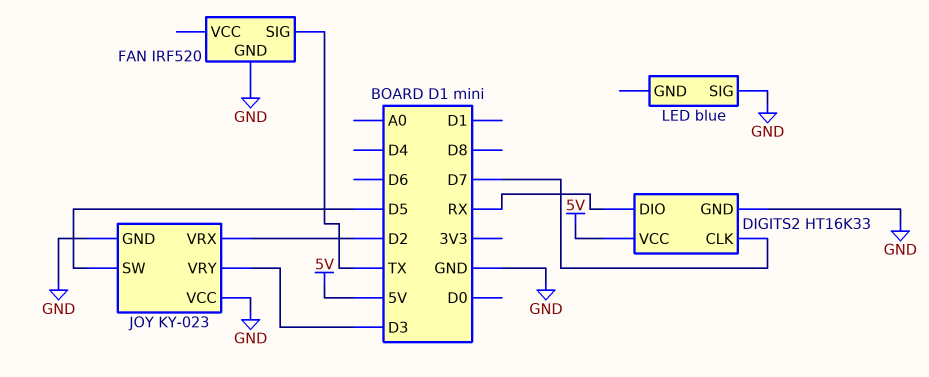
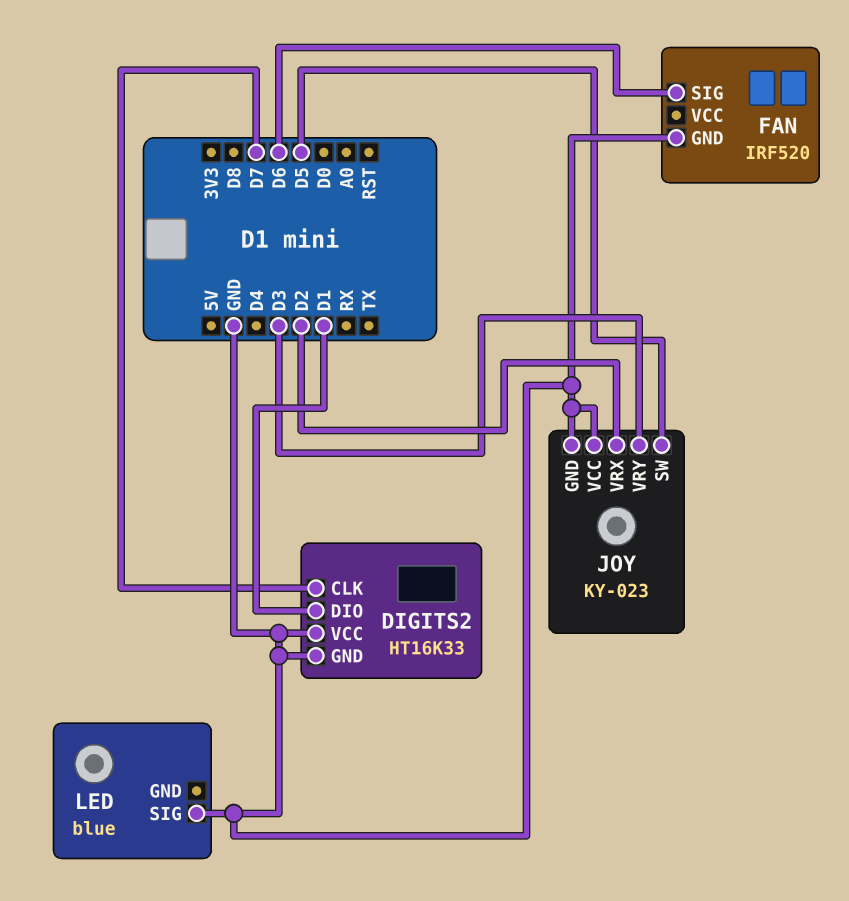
DIGITS2 pin DIO: RX -> D1
DIGITS2 pin VCC: 5V -> GND
FAN pin SIG: TX -> D6

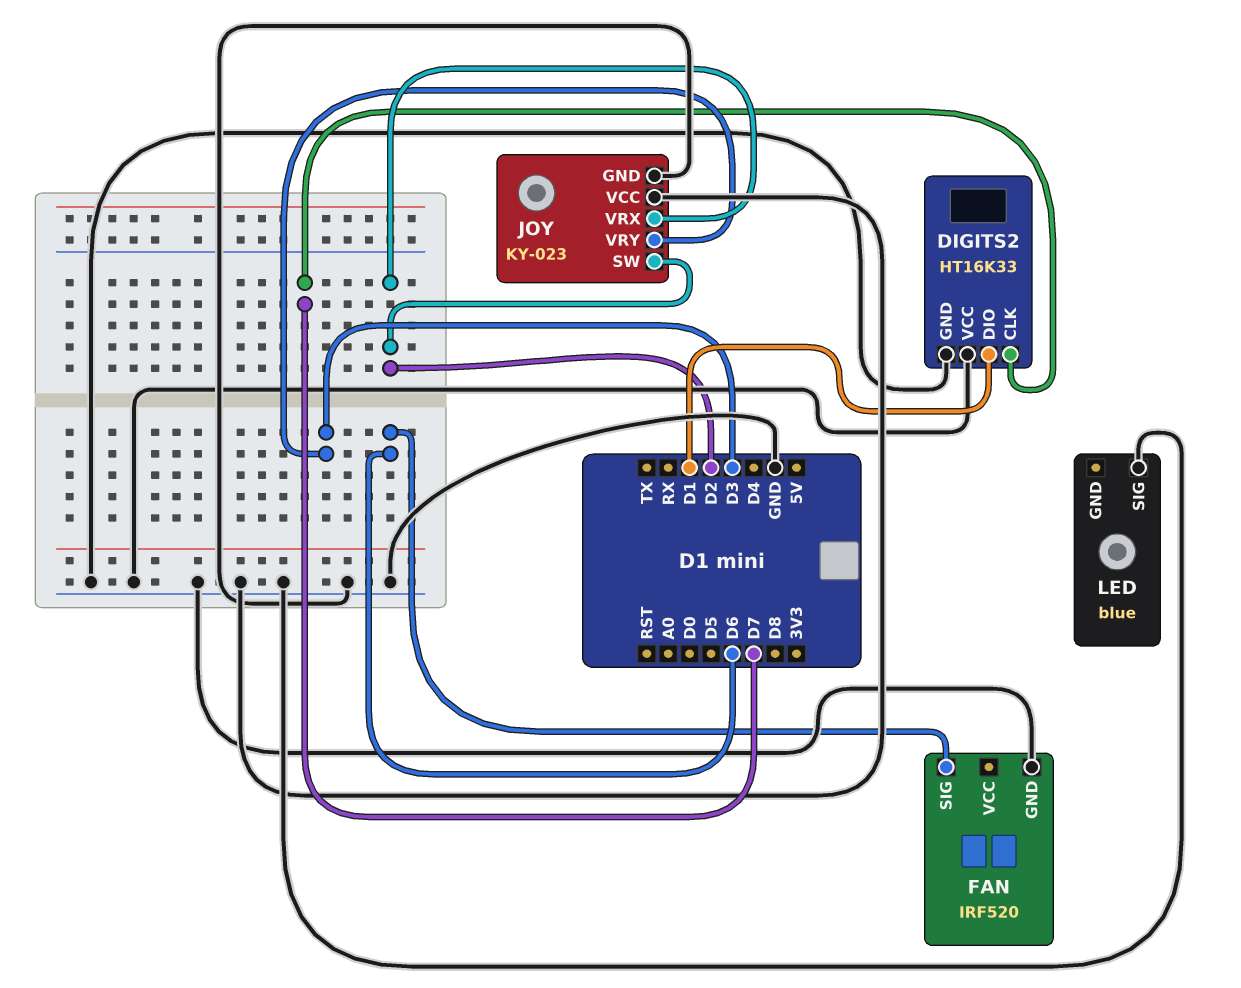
JOY pin SW: D5 -> D2

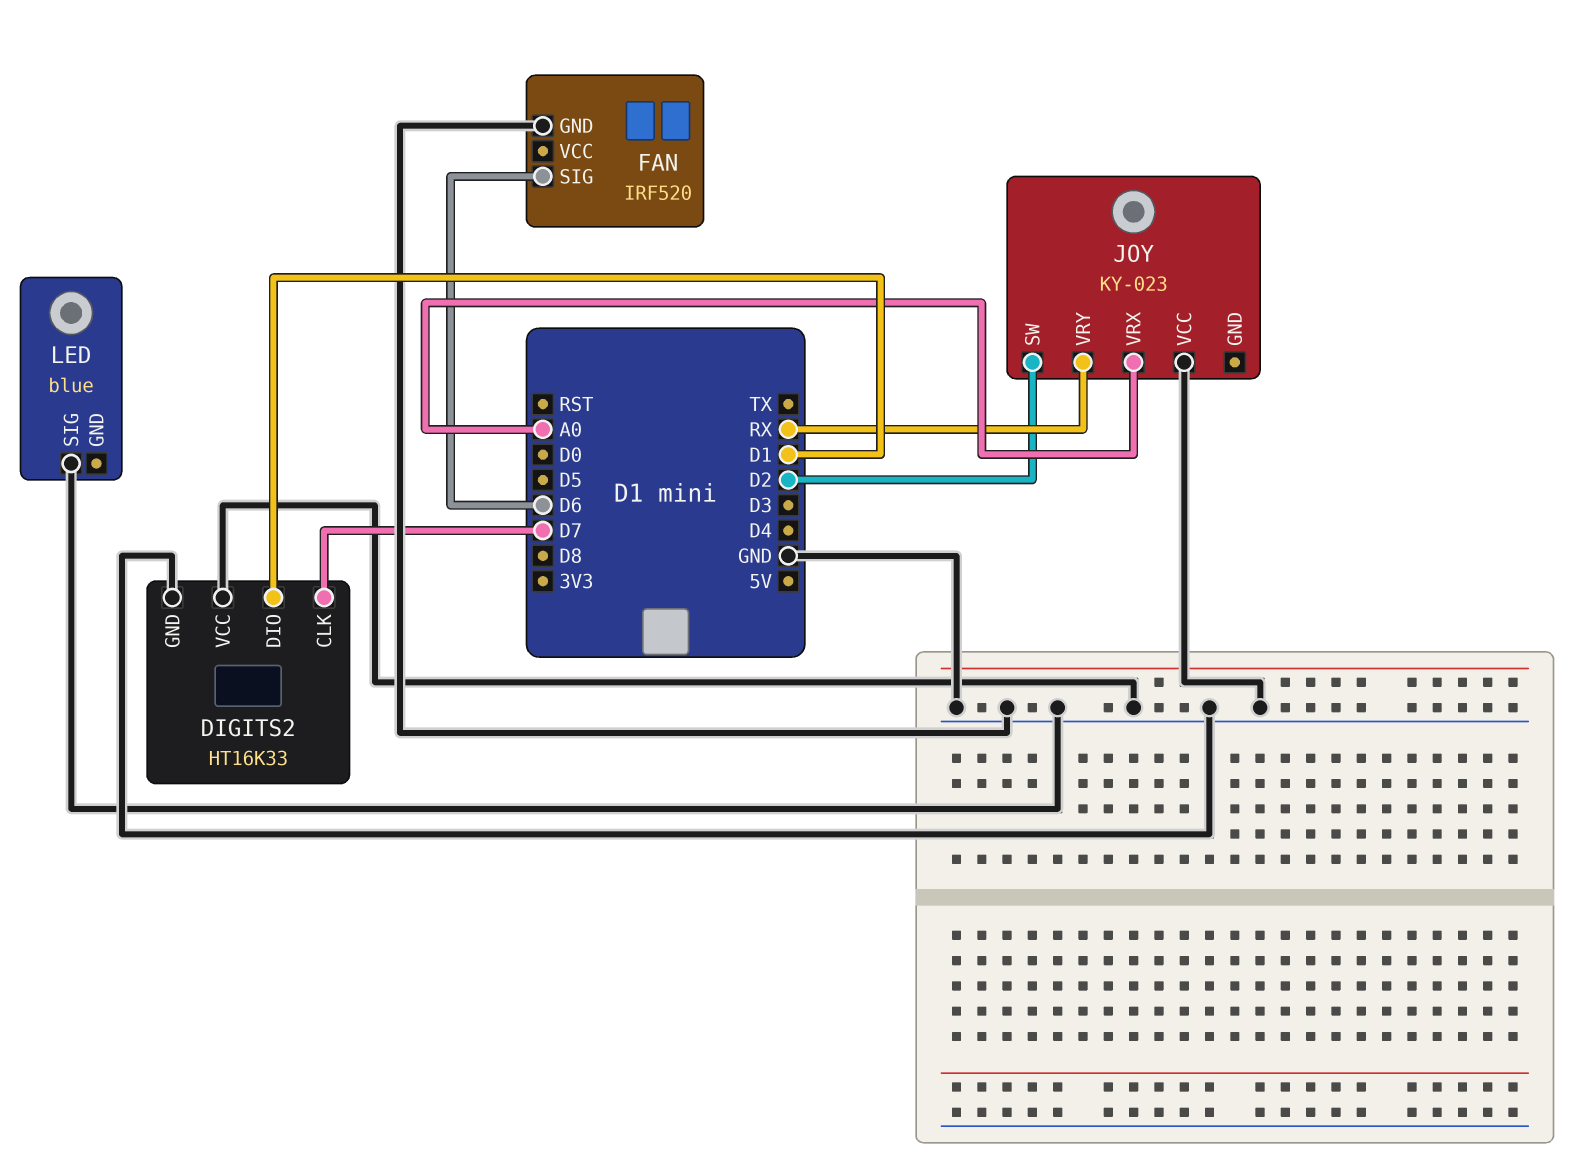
JOY pin GND: GND -> none
JOY pin VRX: D2 -> A0
JOY pin VRY: D3 -> RX

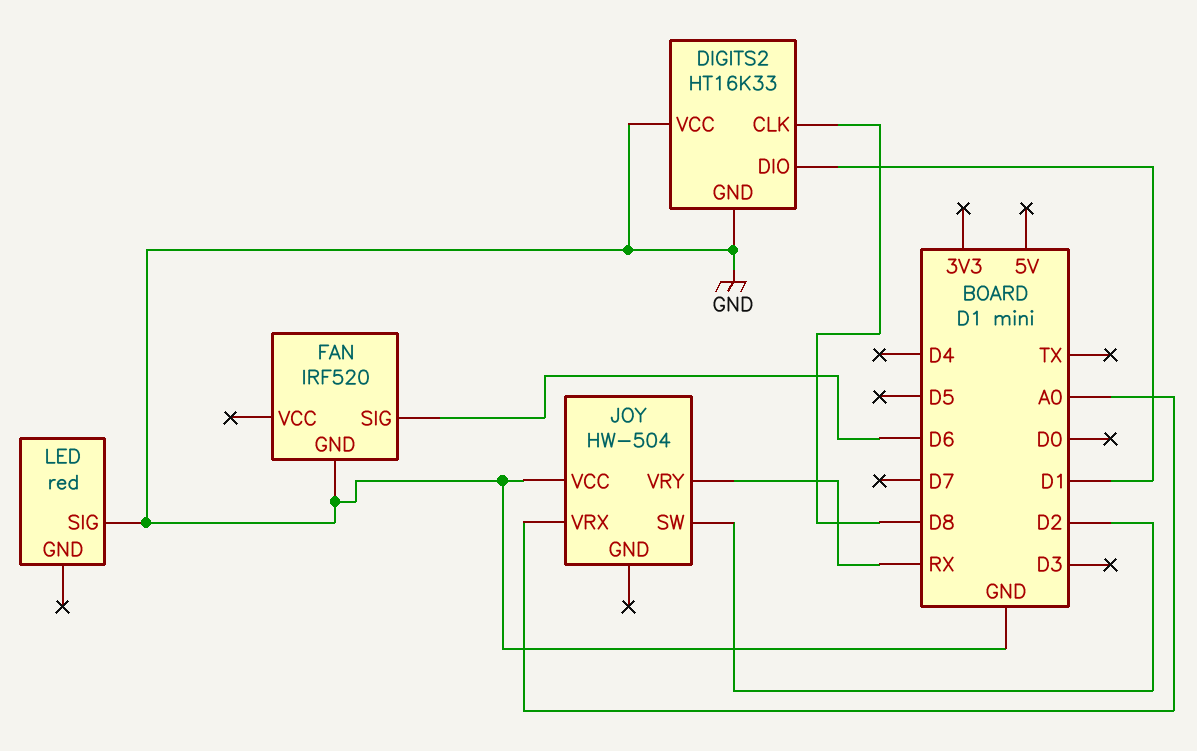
DIGITS2 pin CLK: D7 -> D8
JOY: KY-023 -> HW-504
LED: blue -> red

